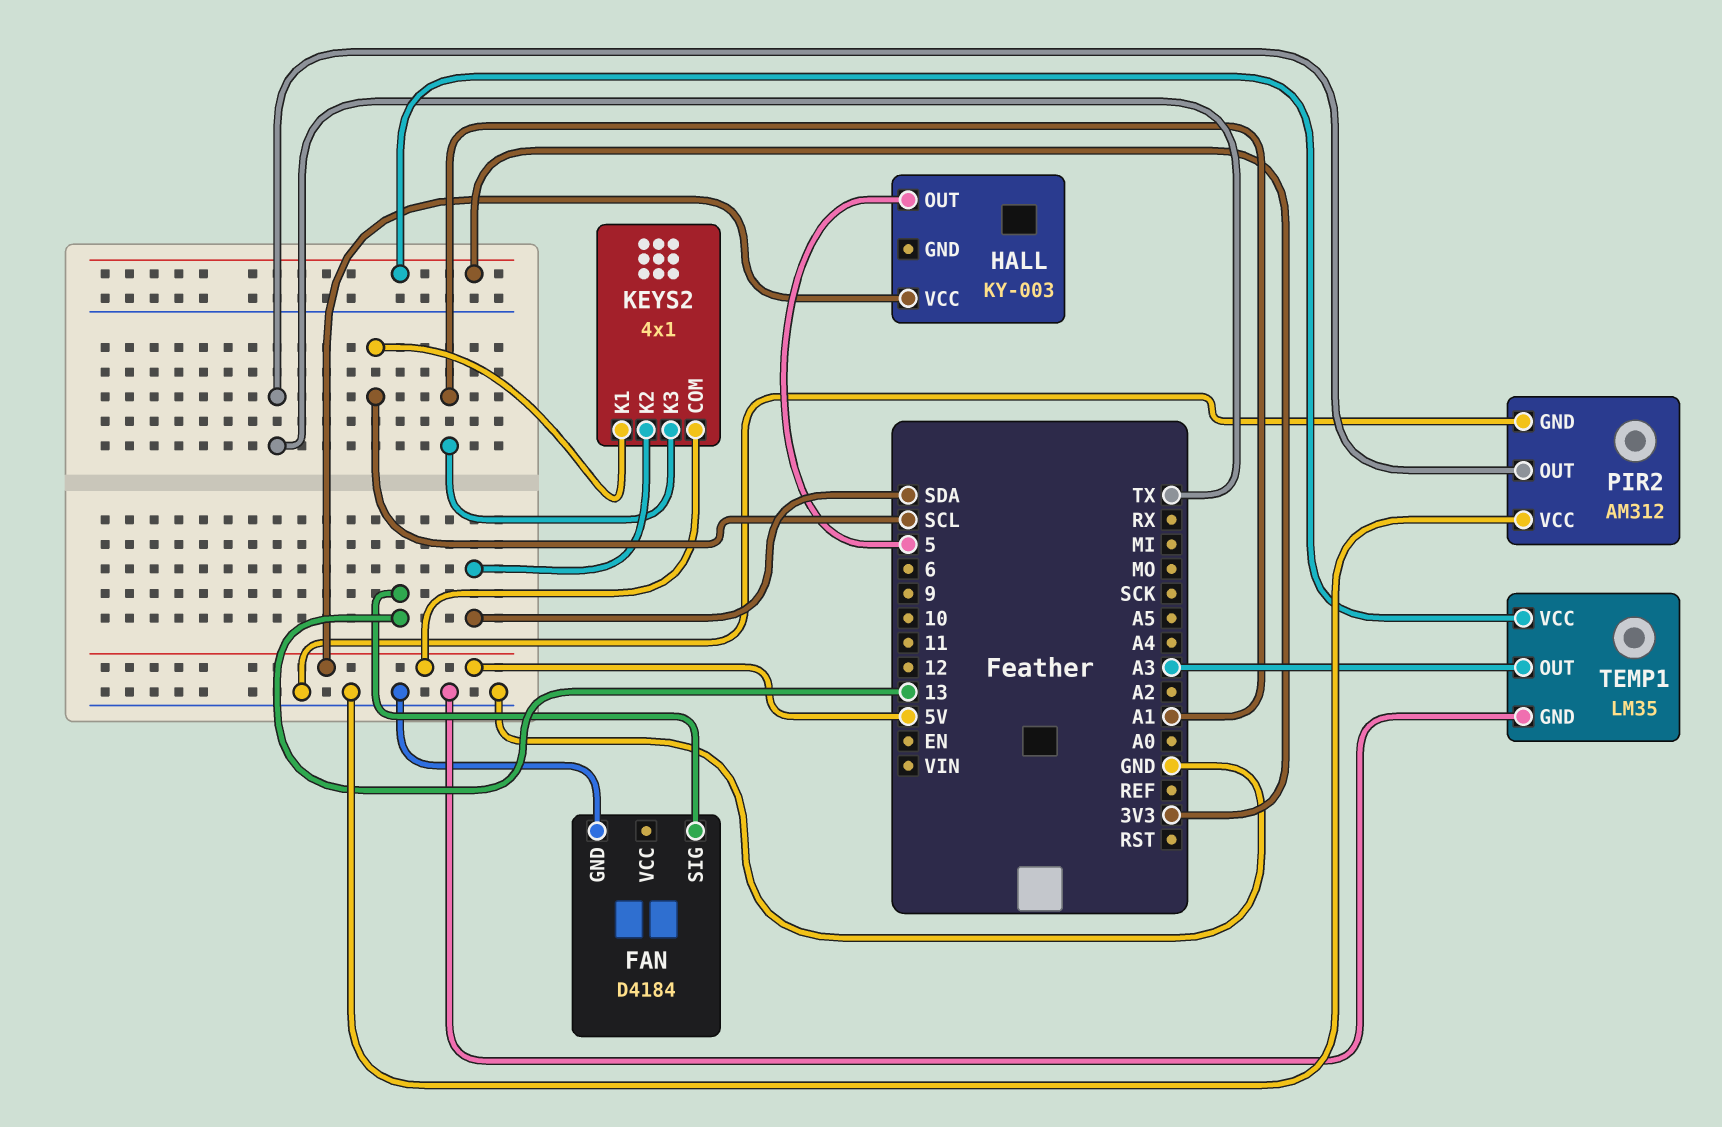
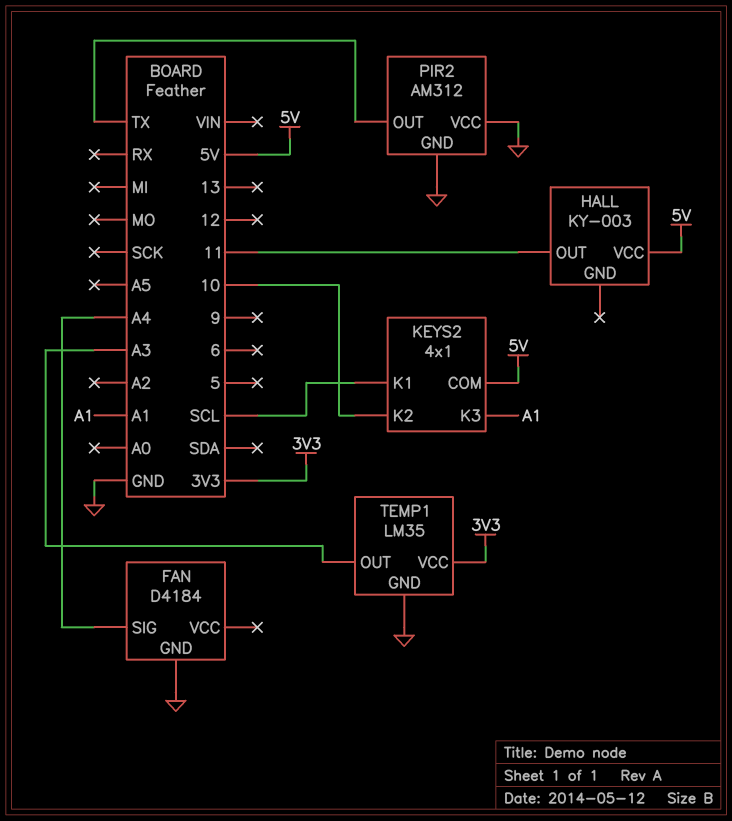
FAN pin SIG: 13 -> A4
HALL pin OUT: 5 -> 11
KEYS2 pin K2: SDA -> 10

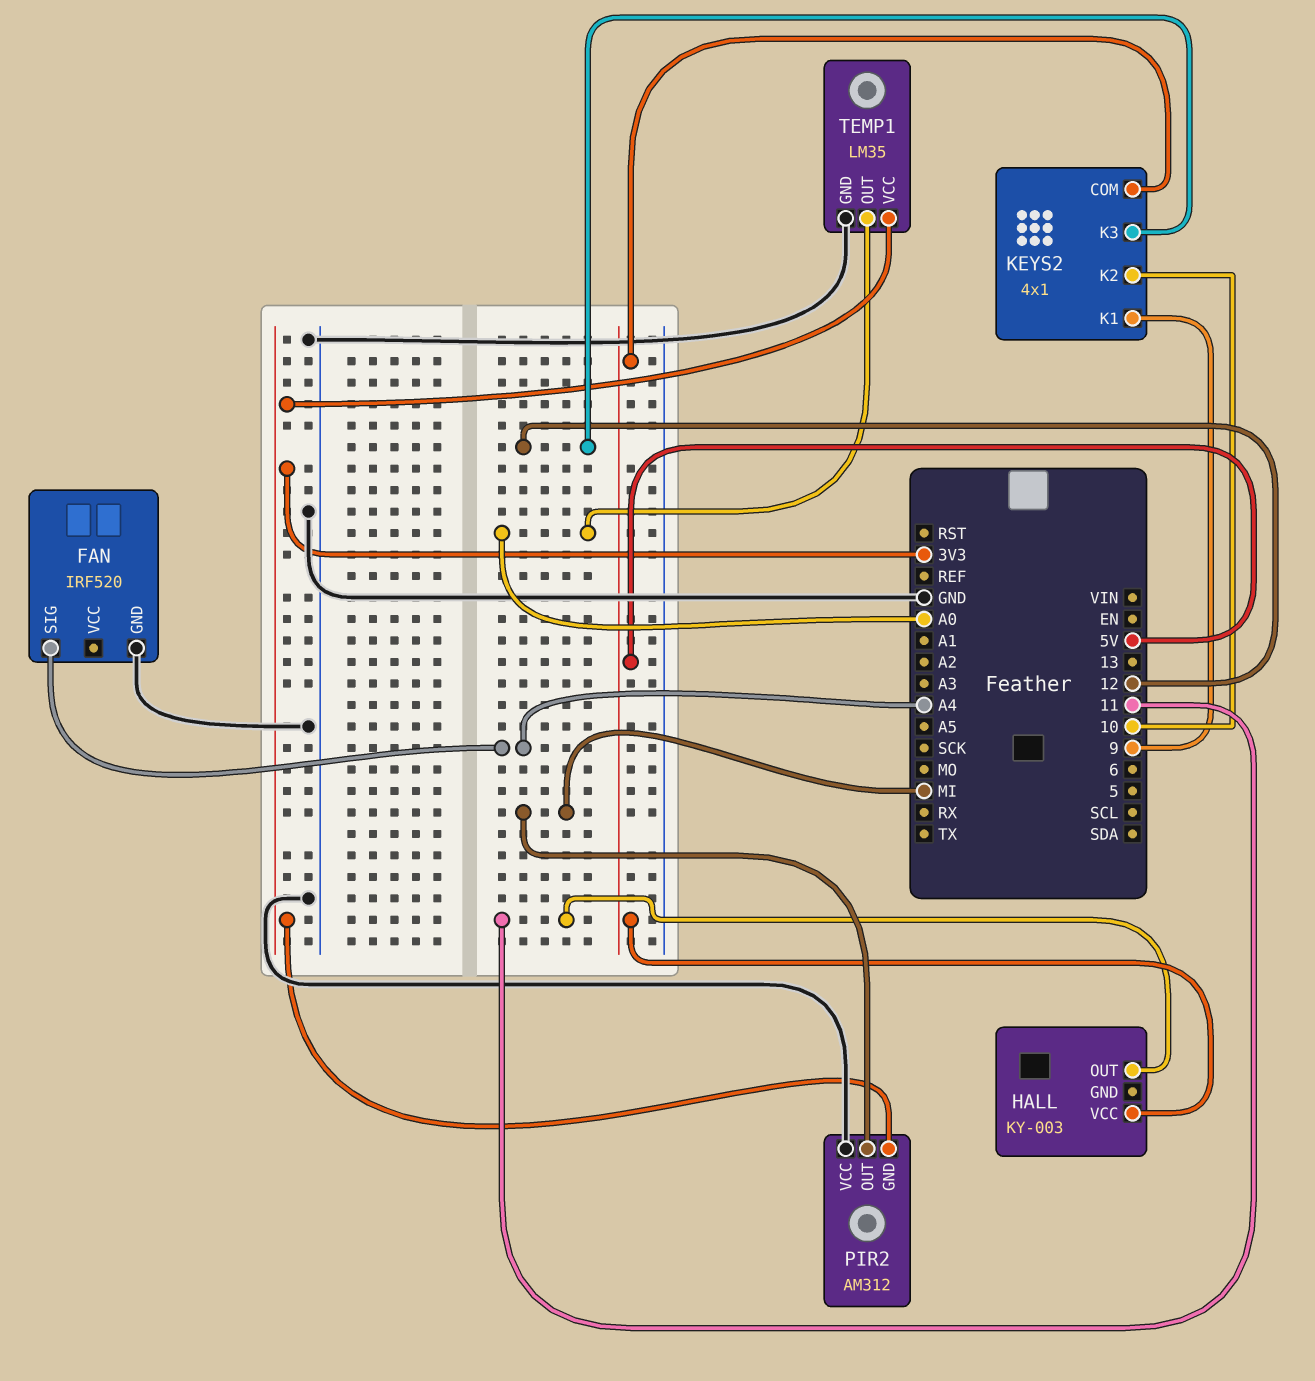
FAN: D4184 -> IRF520
KEYS2 pin K1: SCL -> 9
KEYS2 pin K3: A1 -> 12
PIR2 pin GND: GND -> 3V3
PIR2 pin OUT: TX -> MI
TEMP1 pin OUT: A3 -> A0

